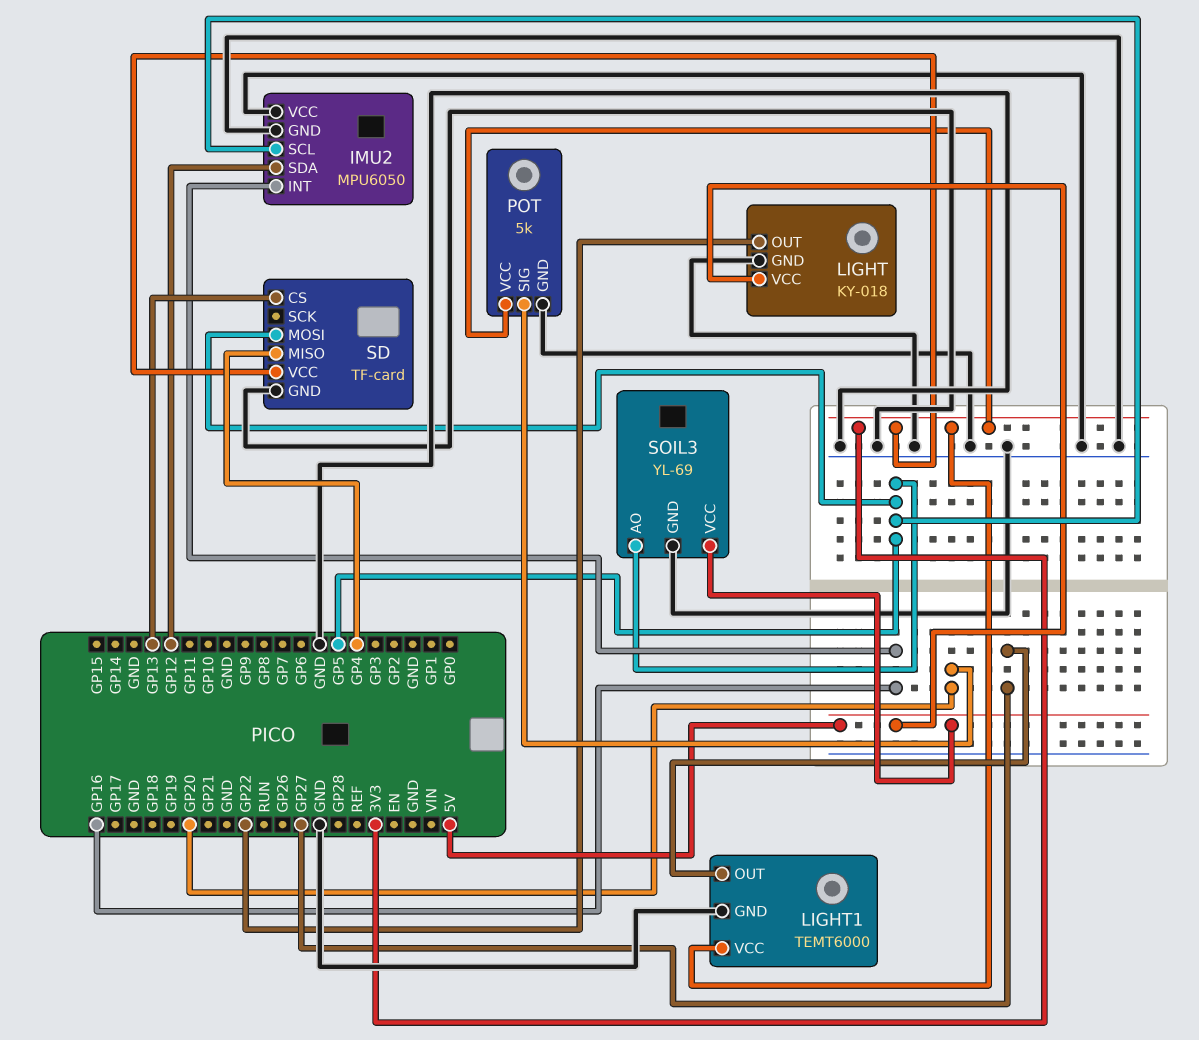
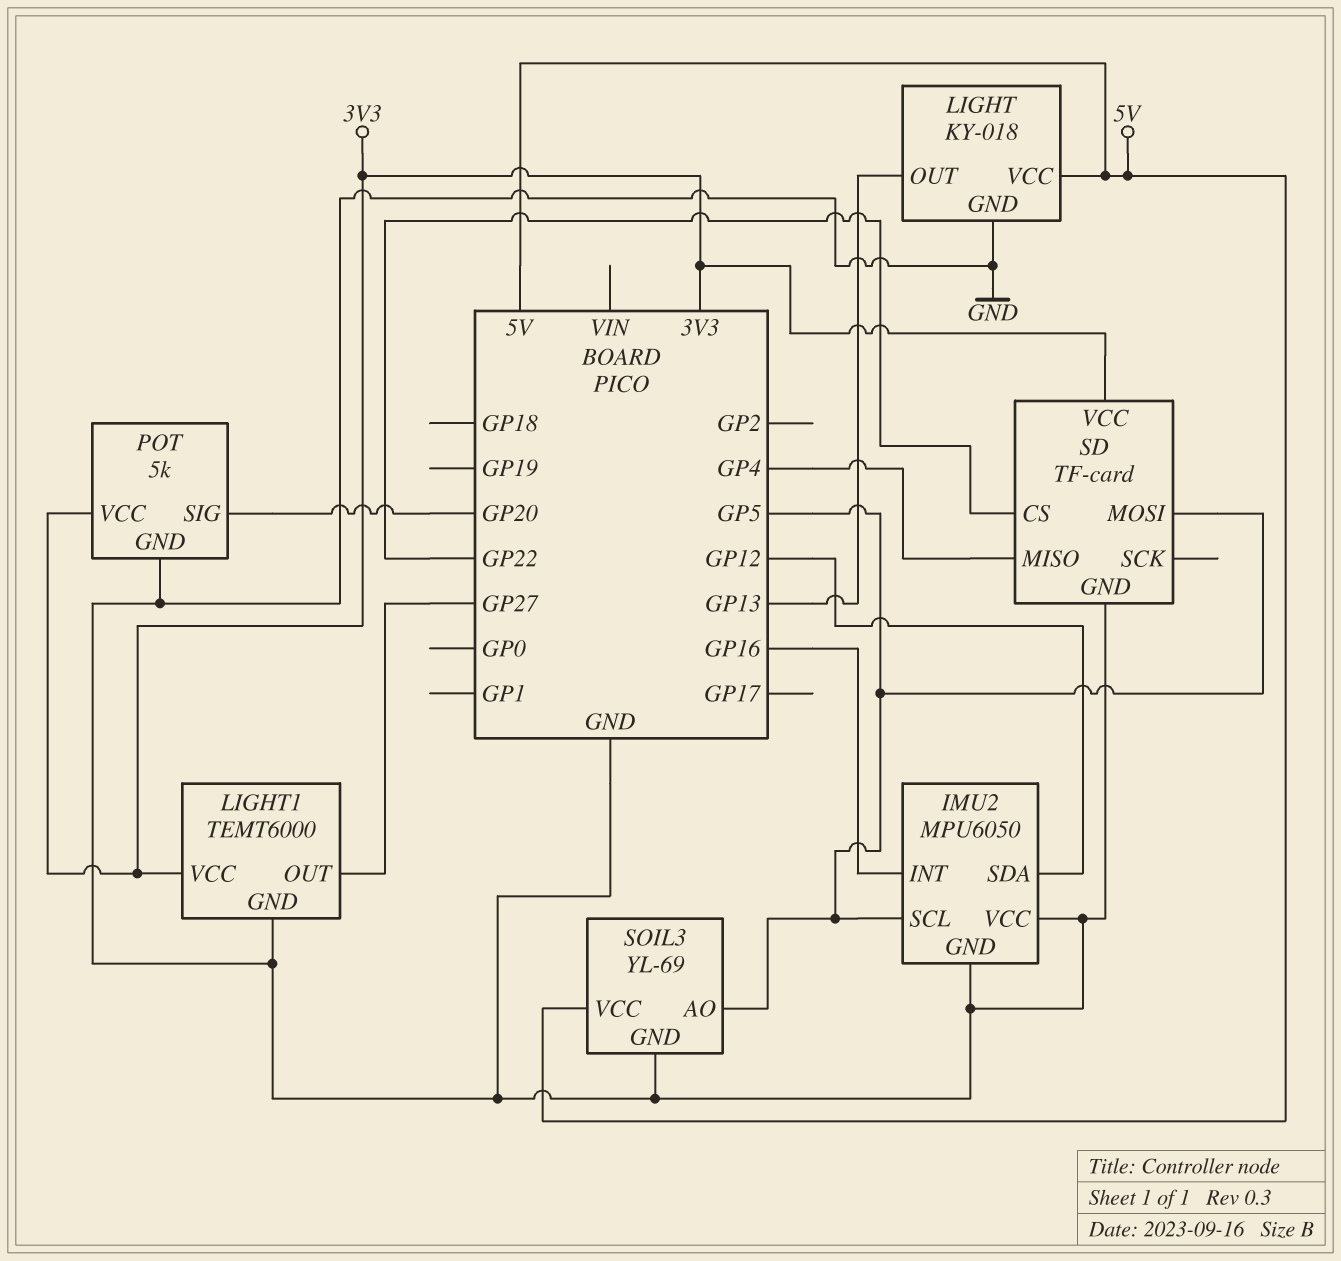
LIGHT pin OUT: GP22 -> GP13
SD pin CS: GP13 -> GP22

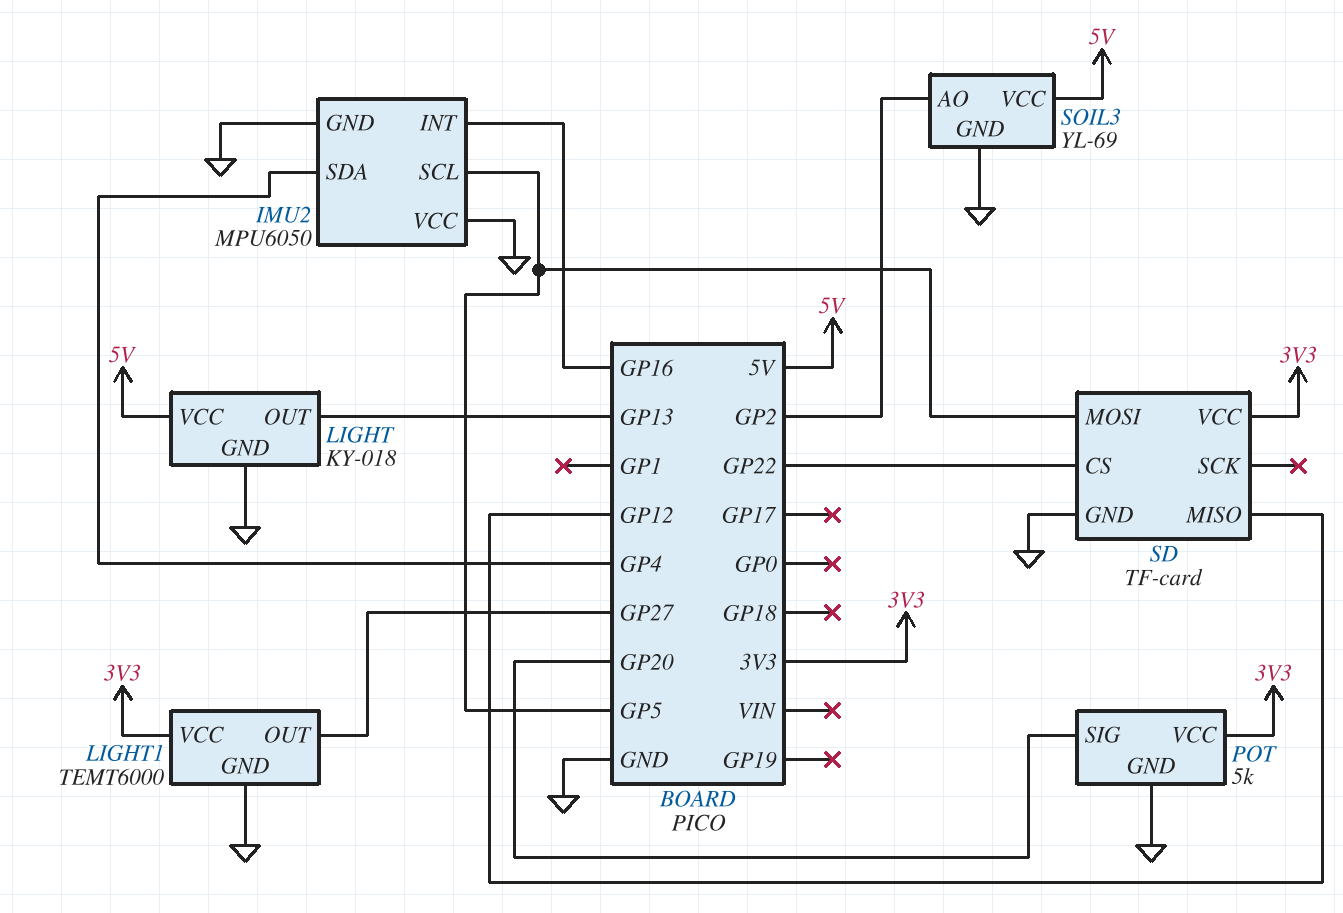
IMU2 pin SDA: GP12 -> GP4
SD pin MISO: GP4 -> GP12
SOIL3 pin AO: GP5 -> GP2

